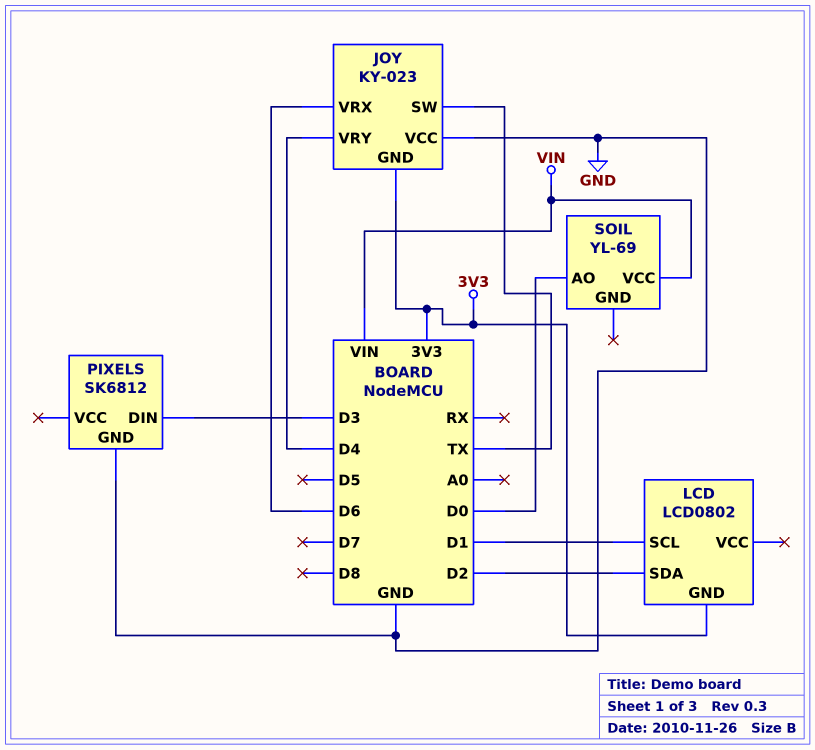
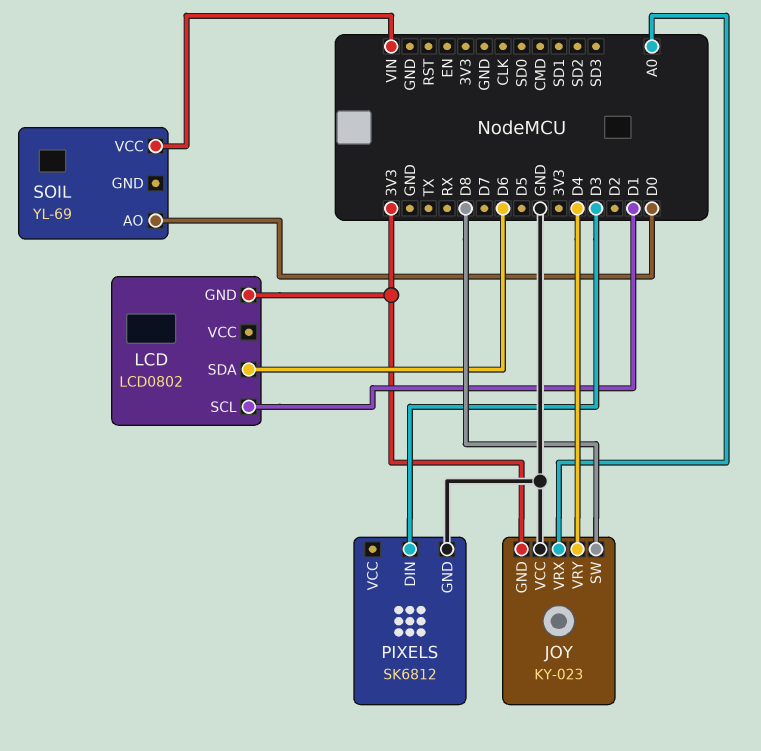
JOY pin SW: TX -> D8
JOY pin VRX: D6 -> A0
LCD pin SDA: D2 -> D6

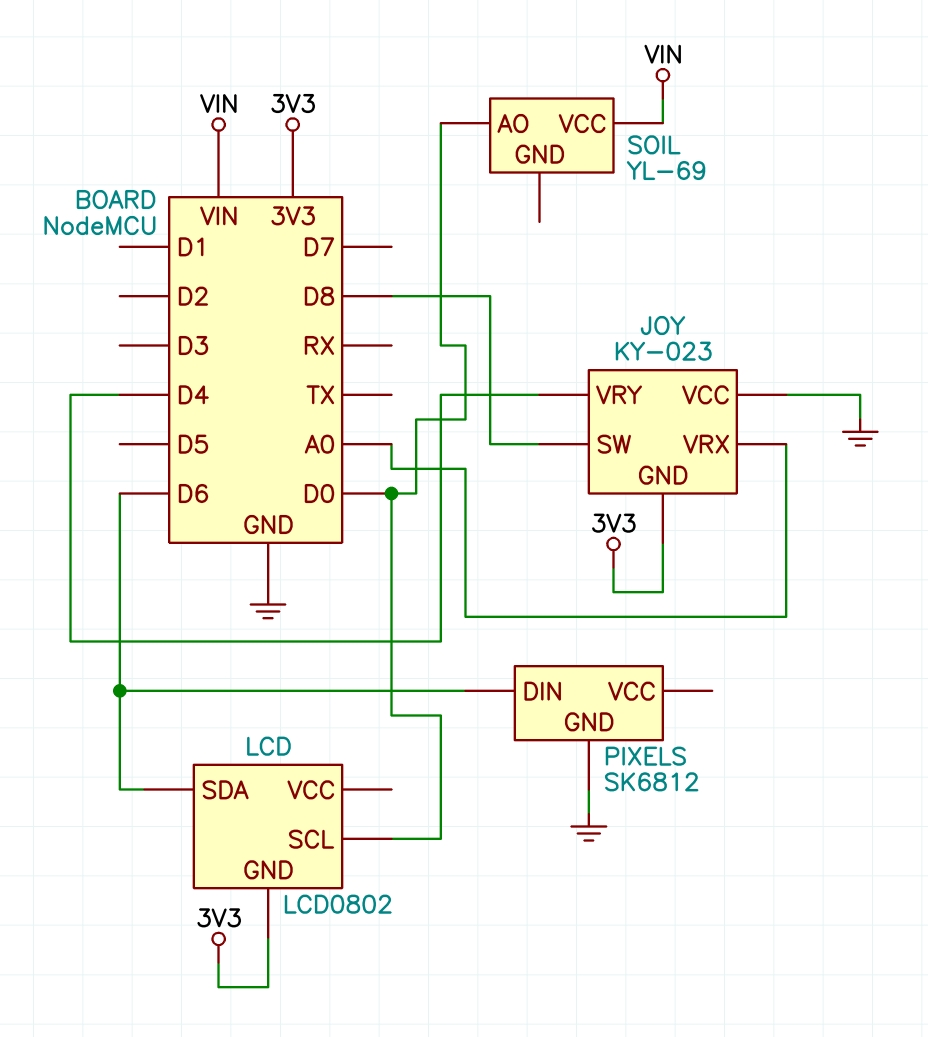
LCD pin SCL: D1 -> D0
PIXELS pin DIN: D3 -> D6

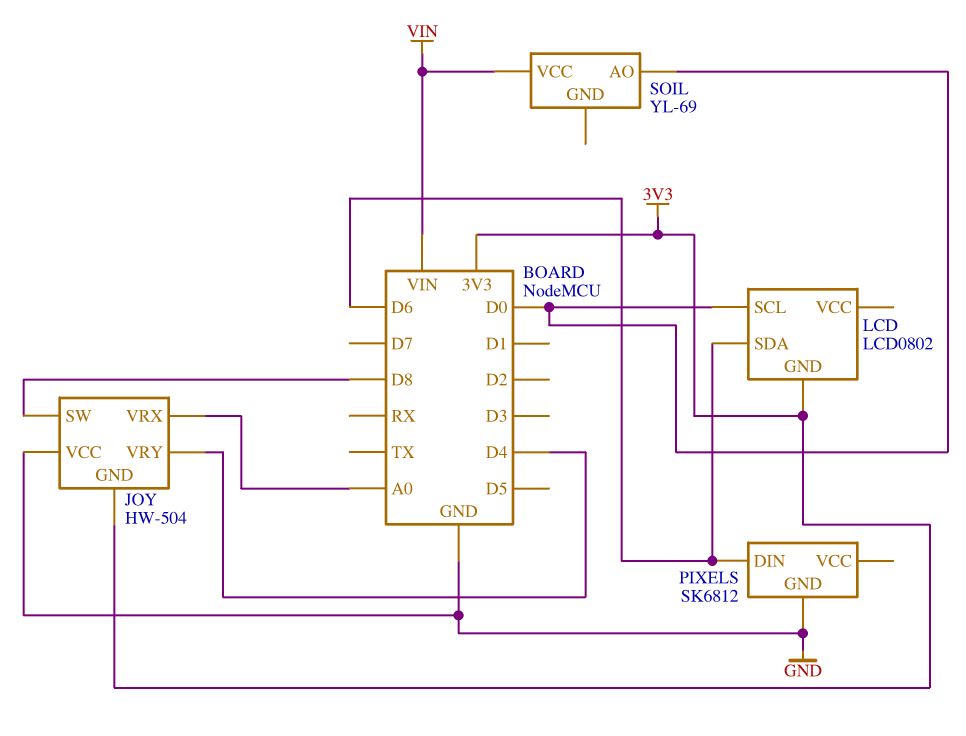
JOY: KY-023 -> HW-504

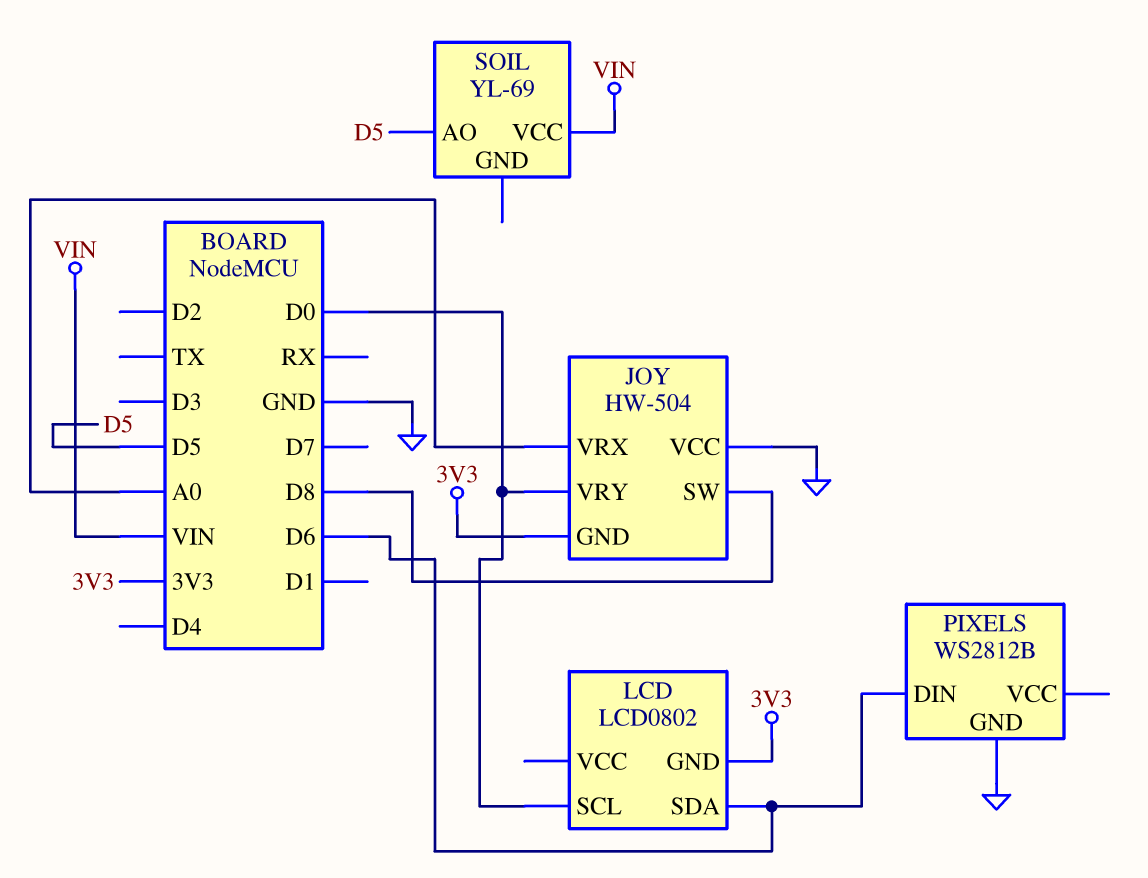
JOY pin VRY: D4 -> D0
PIXELS: SK6812 -> WS2812B
SOIL pin AO: D0 -> D5

